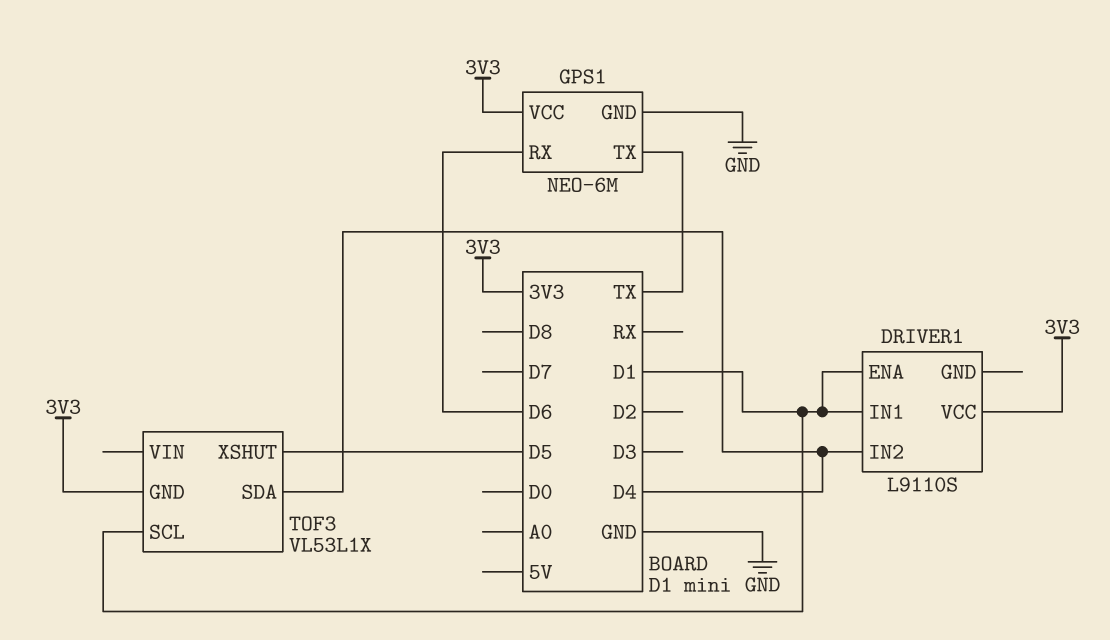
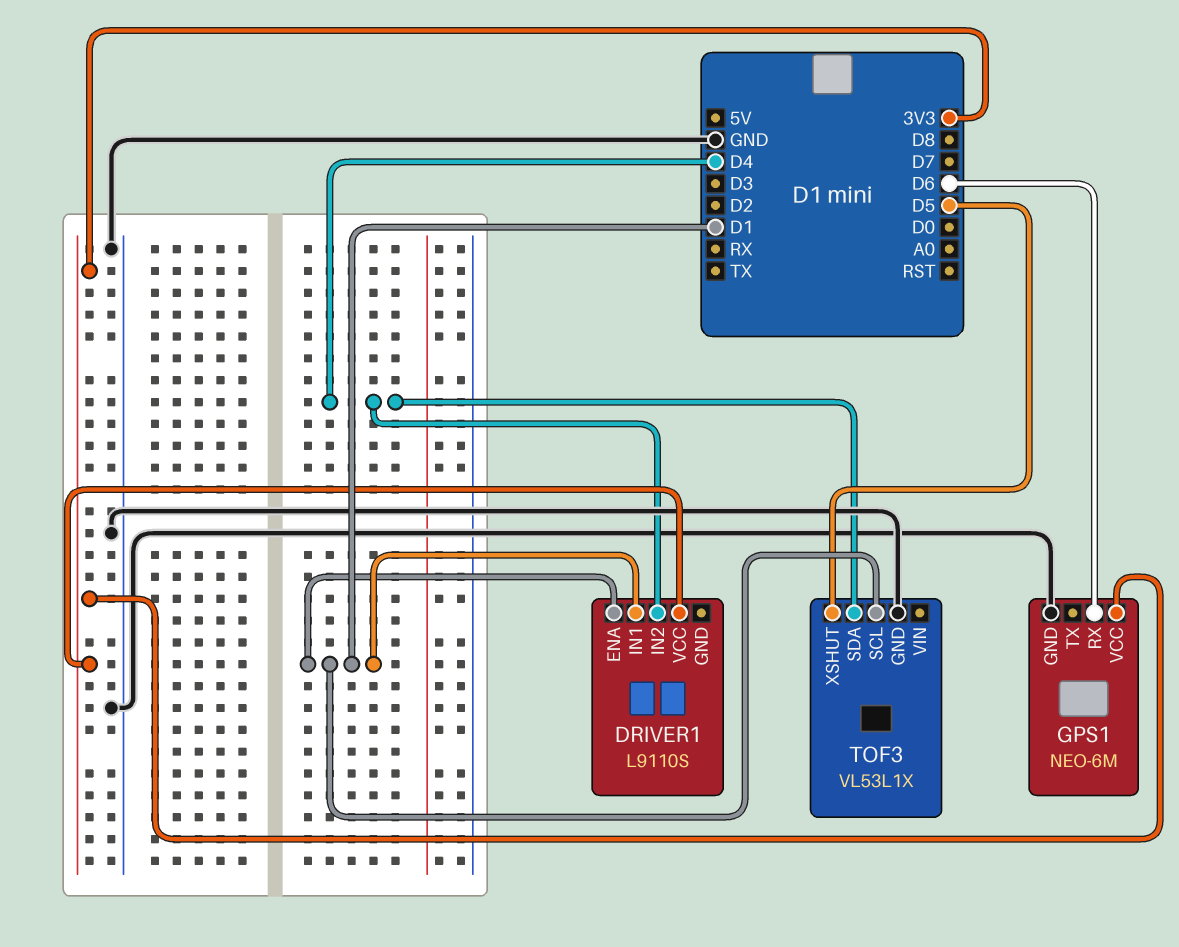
GPS1 pin TX: TX -> none
TOF3 pin GND: 3V3 -> GND

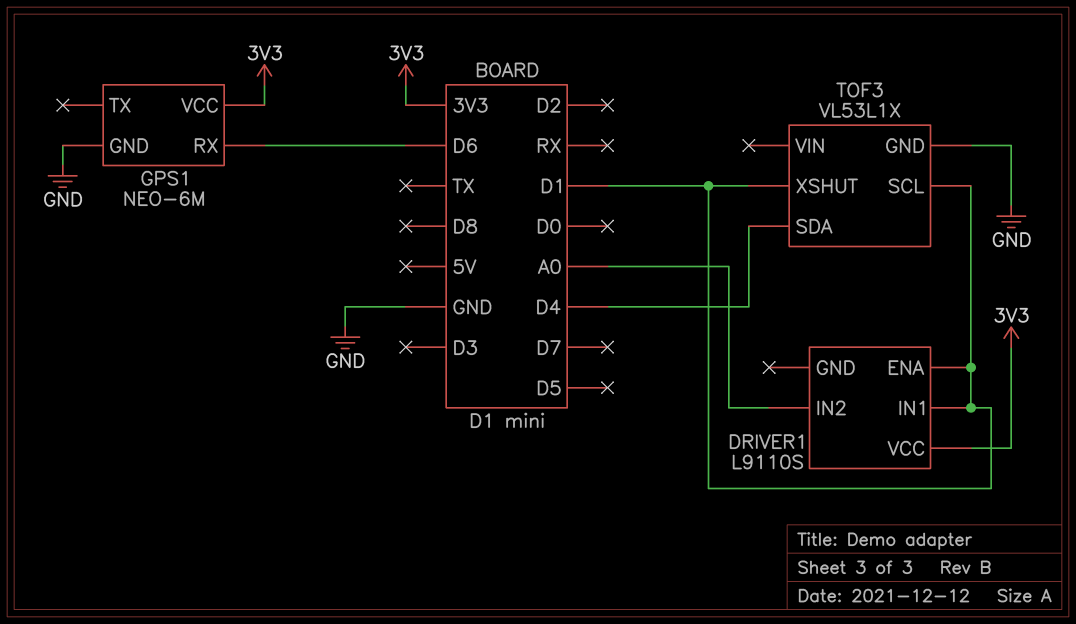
DRIVER1 pin IN2: D4 -> A0
TOF3 pin XSHUT: D5 -> D1

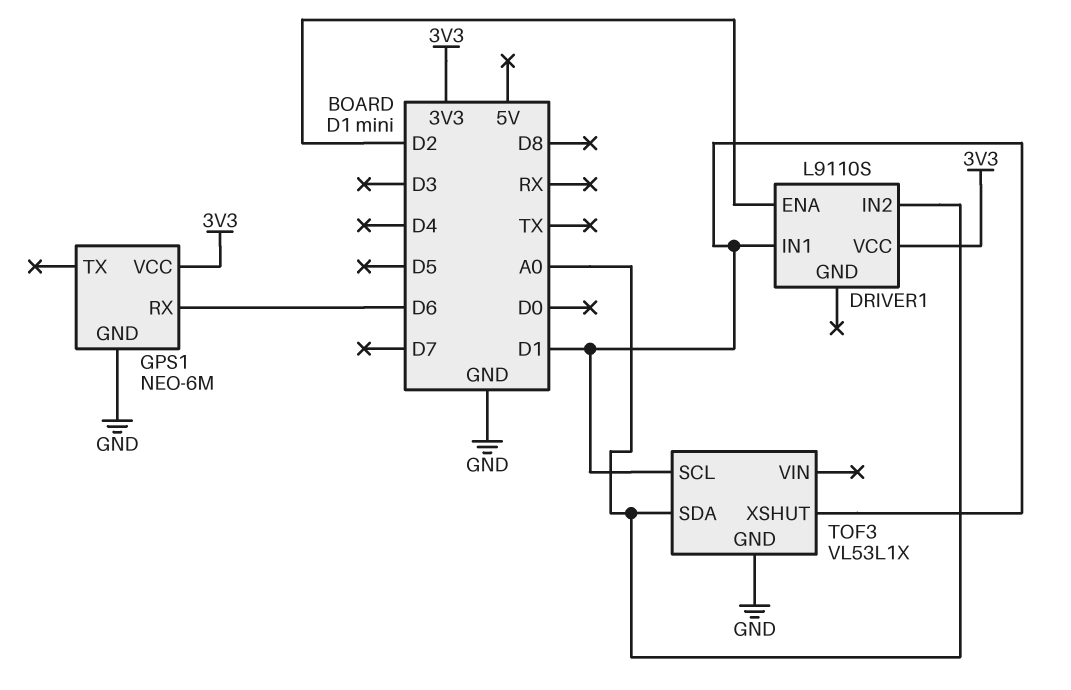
DRIVER1 pin ENA: D1 -> D2
TOF3 pin SDA: D4 -> A0

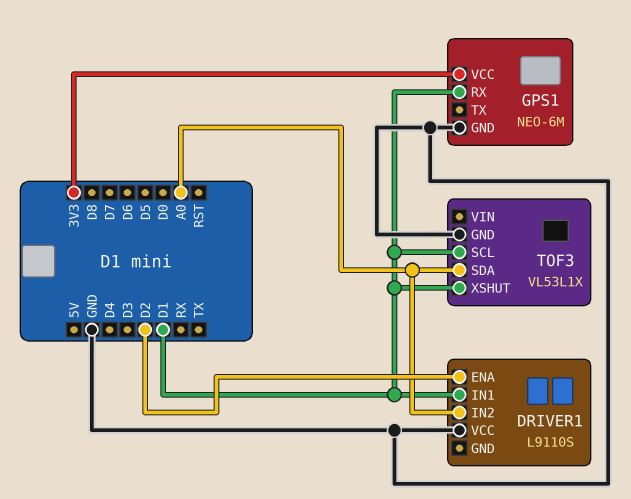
DRIVER1 pin VCC: 3V3 -> GND
GPS1 pin RX: D6 -> D1

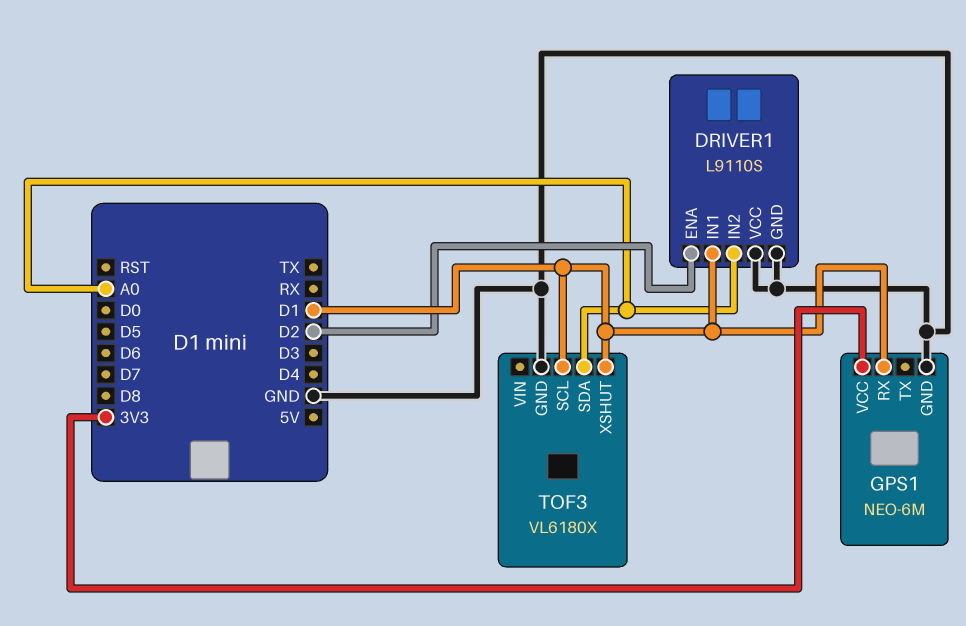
DRIVER1 pin GND: none -> GND
TOF3: VL53L1X -> VL6180X

